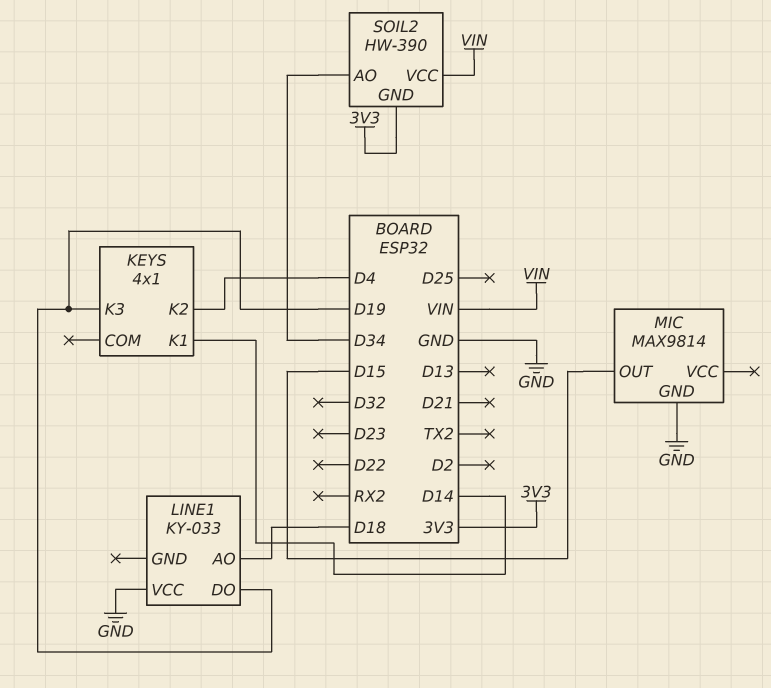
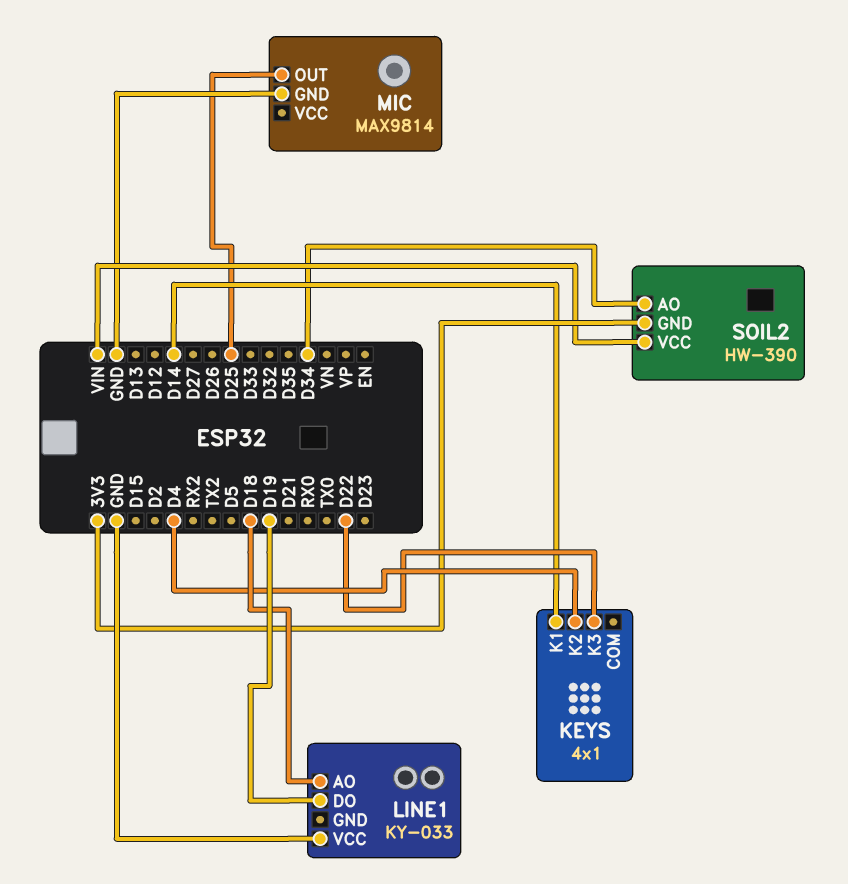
KEYS pin K3: D19 -> D22
MIC pin OUT: D15 -> D25

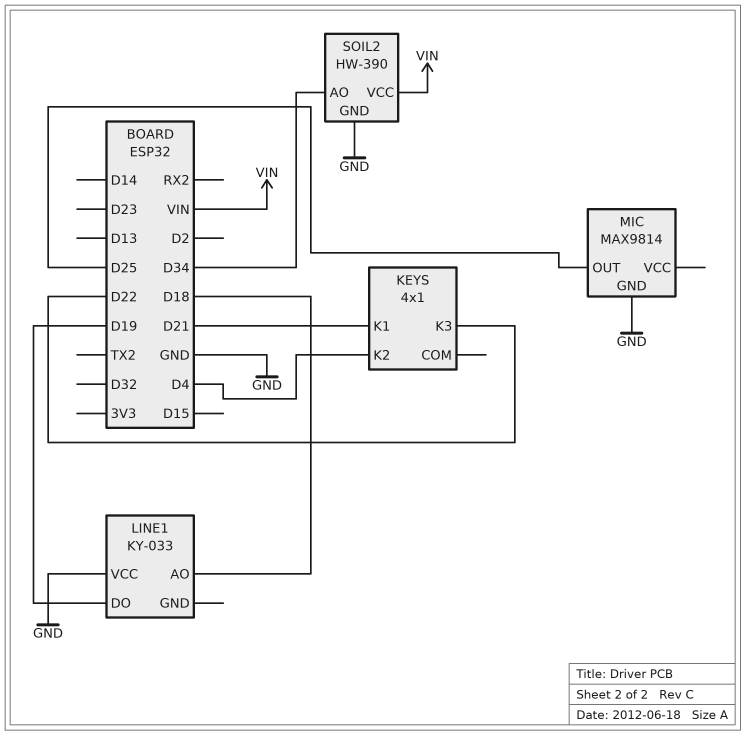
KEYS pin K1: D14 -> D21
SOIL2 pin GND: 3V3 -> GND

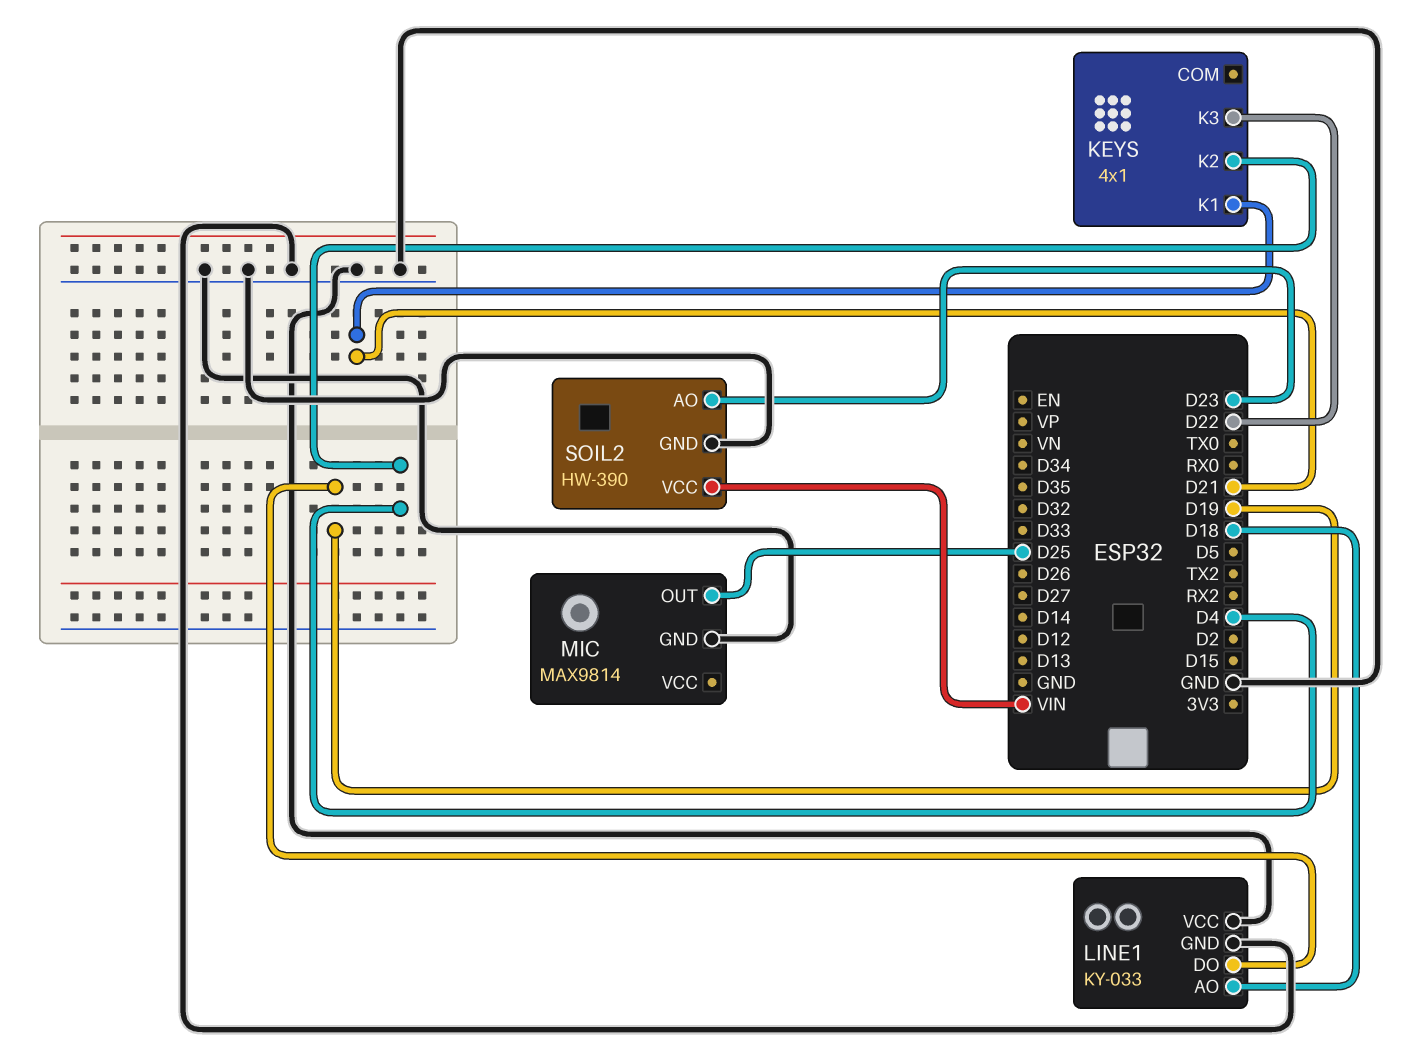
LINE1 pin GND: none -> GND
SOIL2 pin AO: D34 -> D23

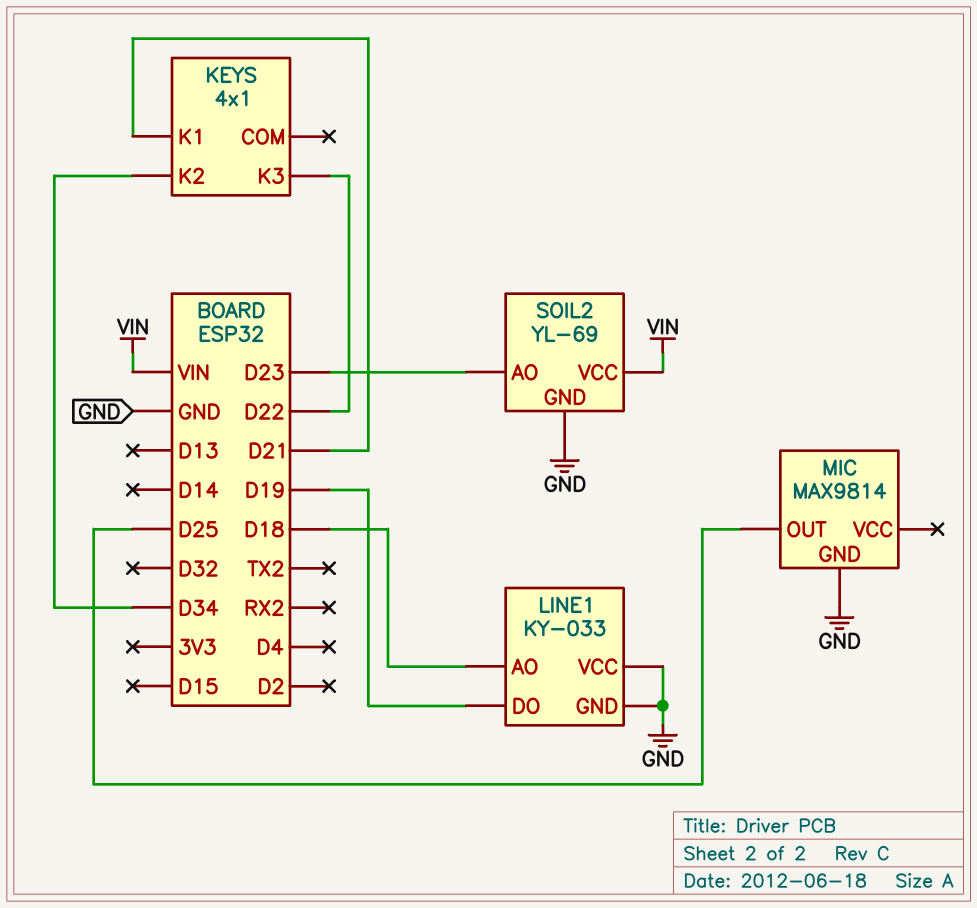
KEYS pin K2: D4 -> D34
SOIL2: HW-390 -> YL-69

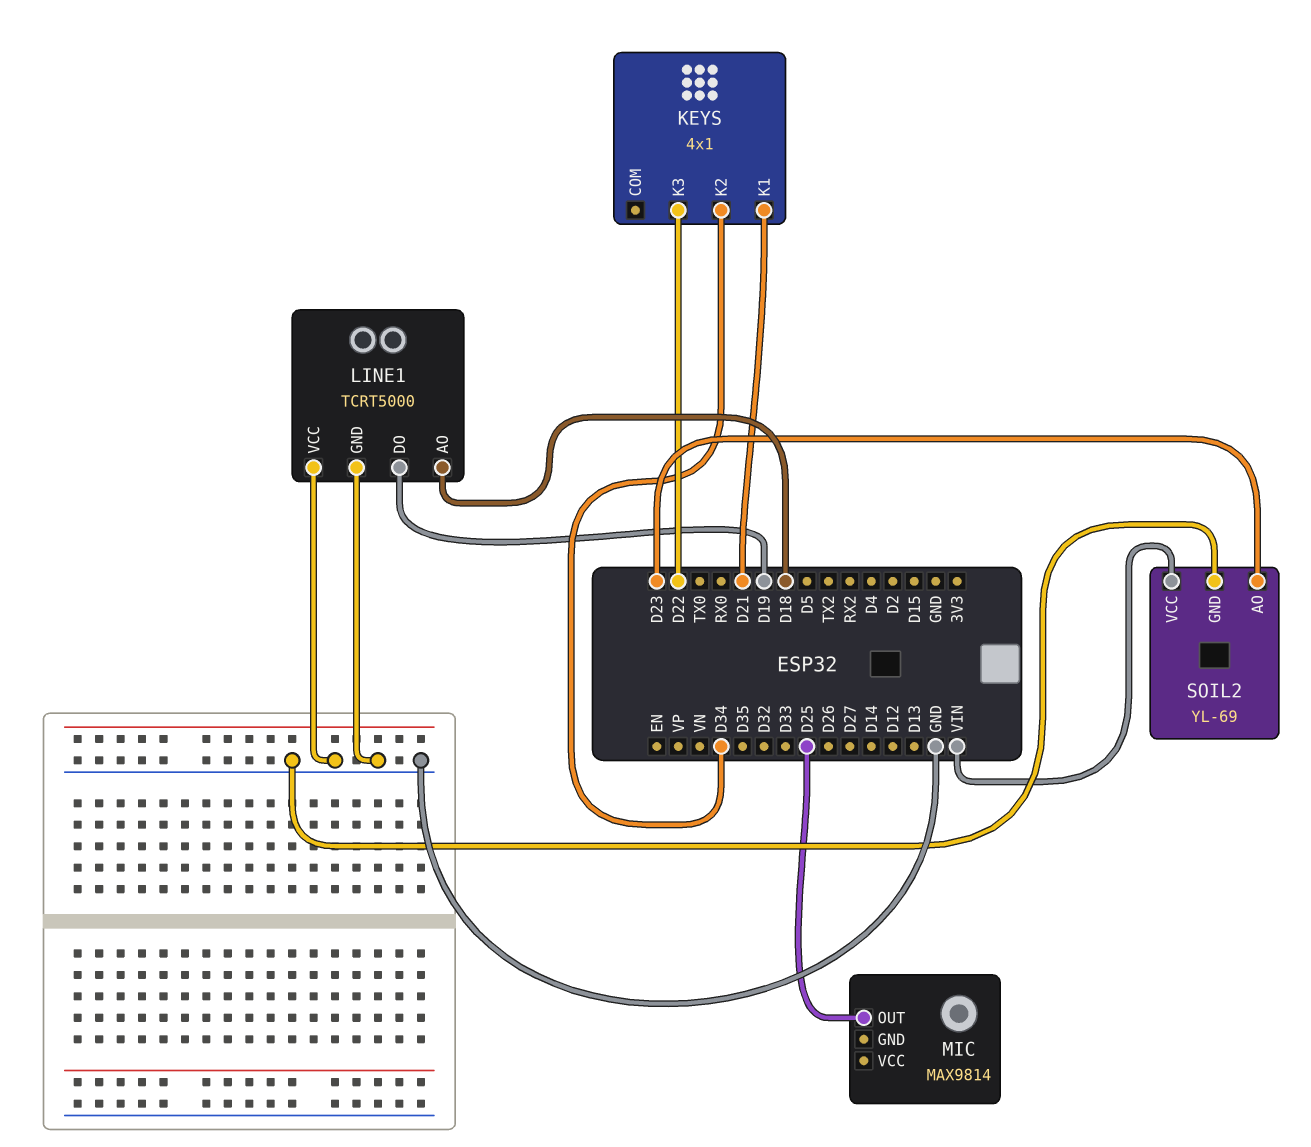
LINE1: KY-033 -> TCRT5000
MIC pin GND: GND -> none

